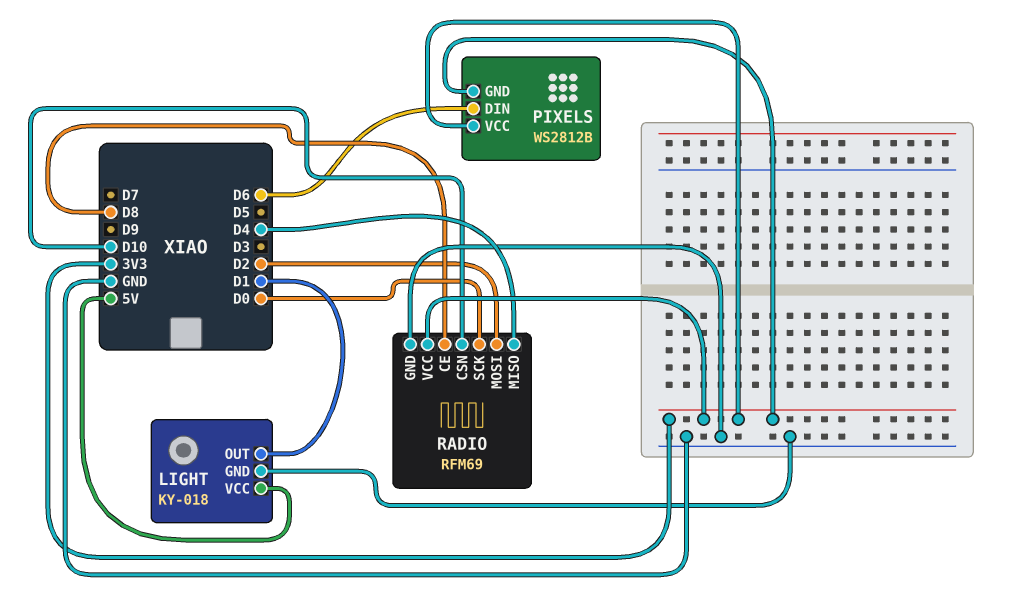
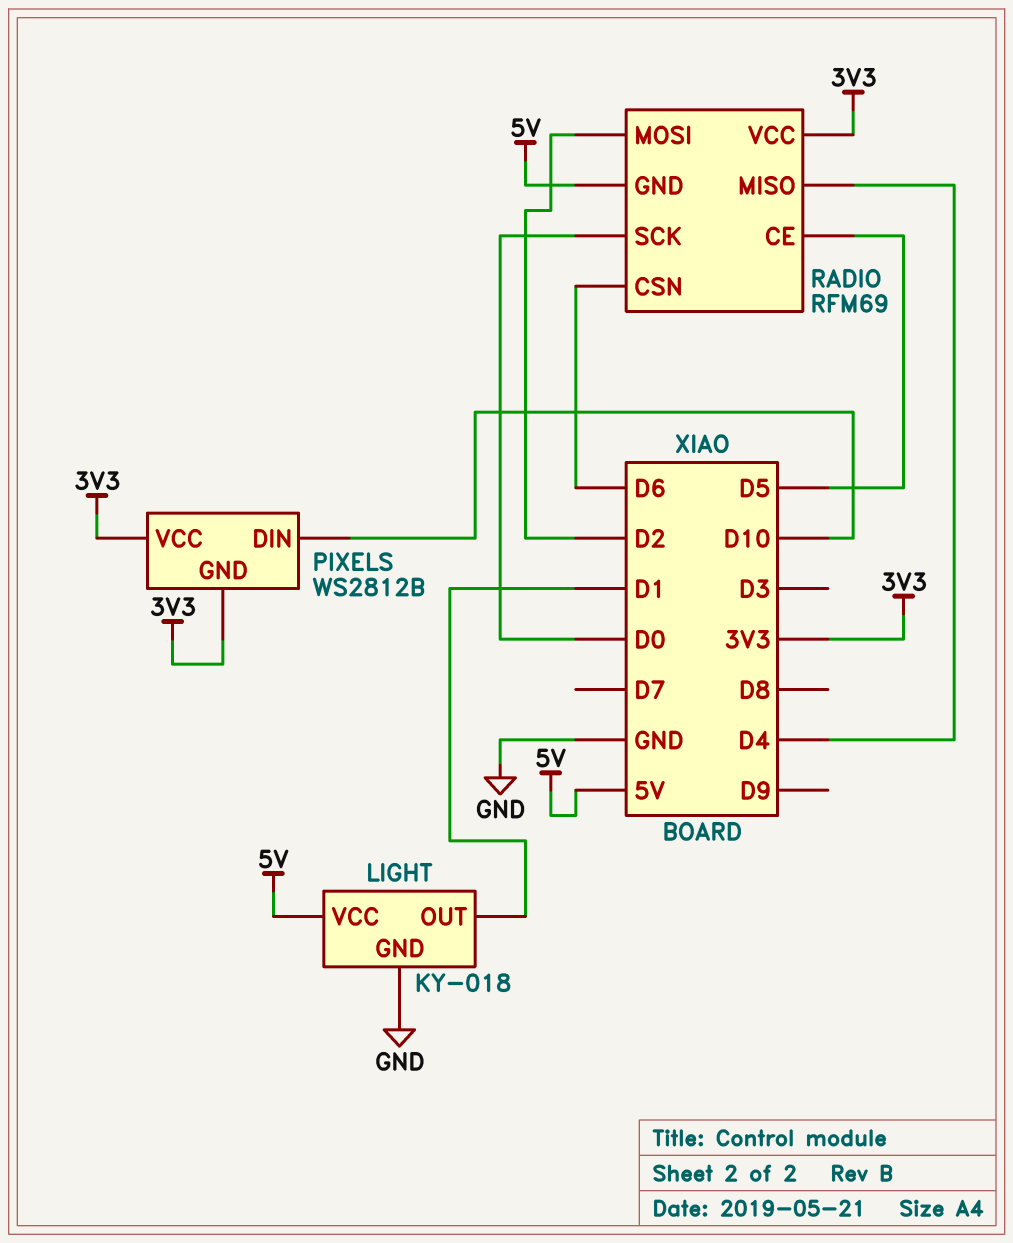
PIXELS pin DIN: D6 -> D10
RADIO pin CE: D8 -> D5
RADIO pin CSN: D10 -> D6
RADIO pin GND: GND -> 5V

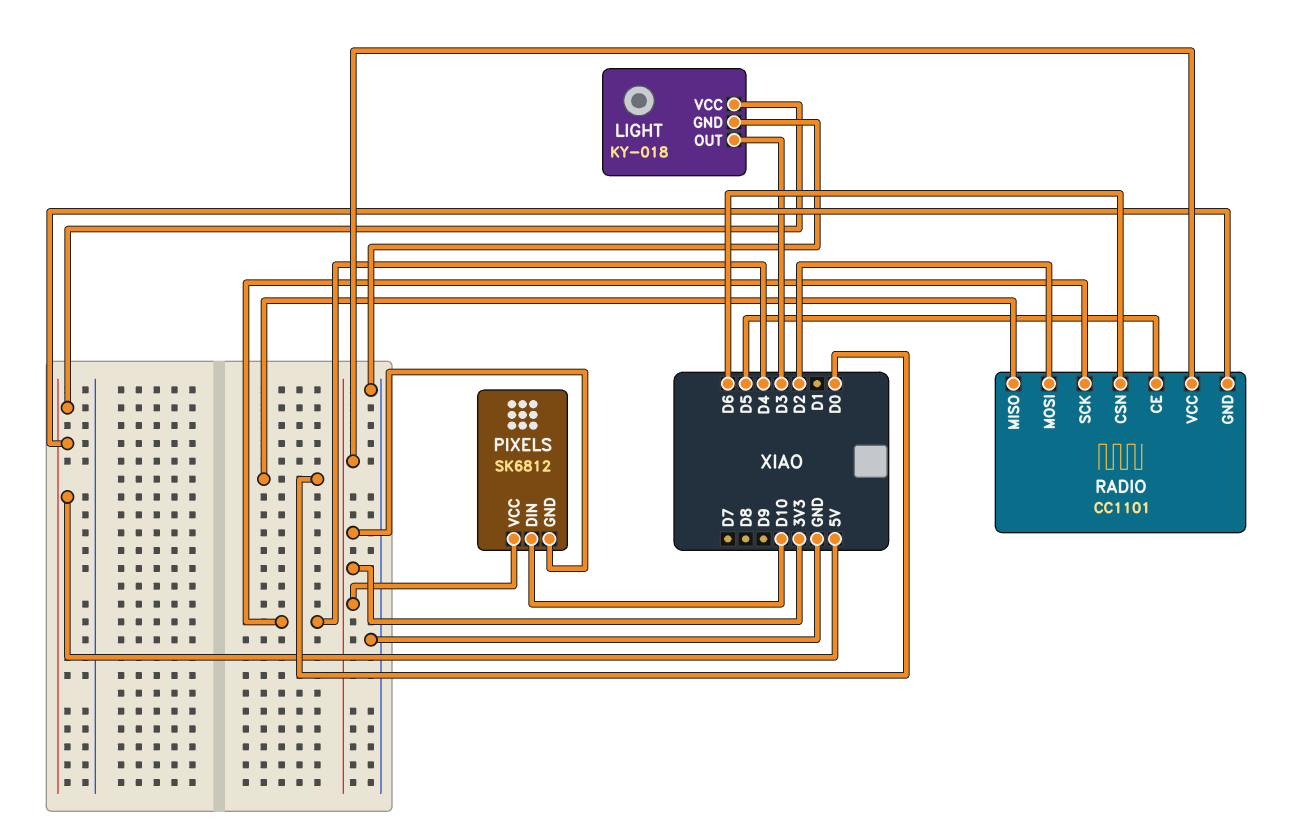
LIGHT pin OUT: D1 -> D3
PIXELS: WS2812B -> SK6812
RADIO: RFM69 -> CC1101
RADIO pin MISO: D4 -> D0
RADIO pin SCK: D0 -> D4

